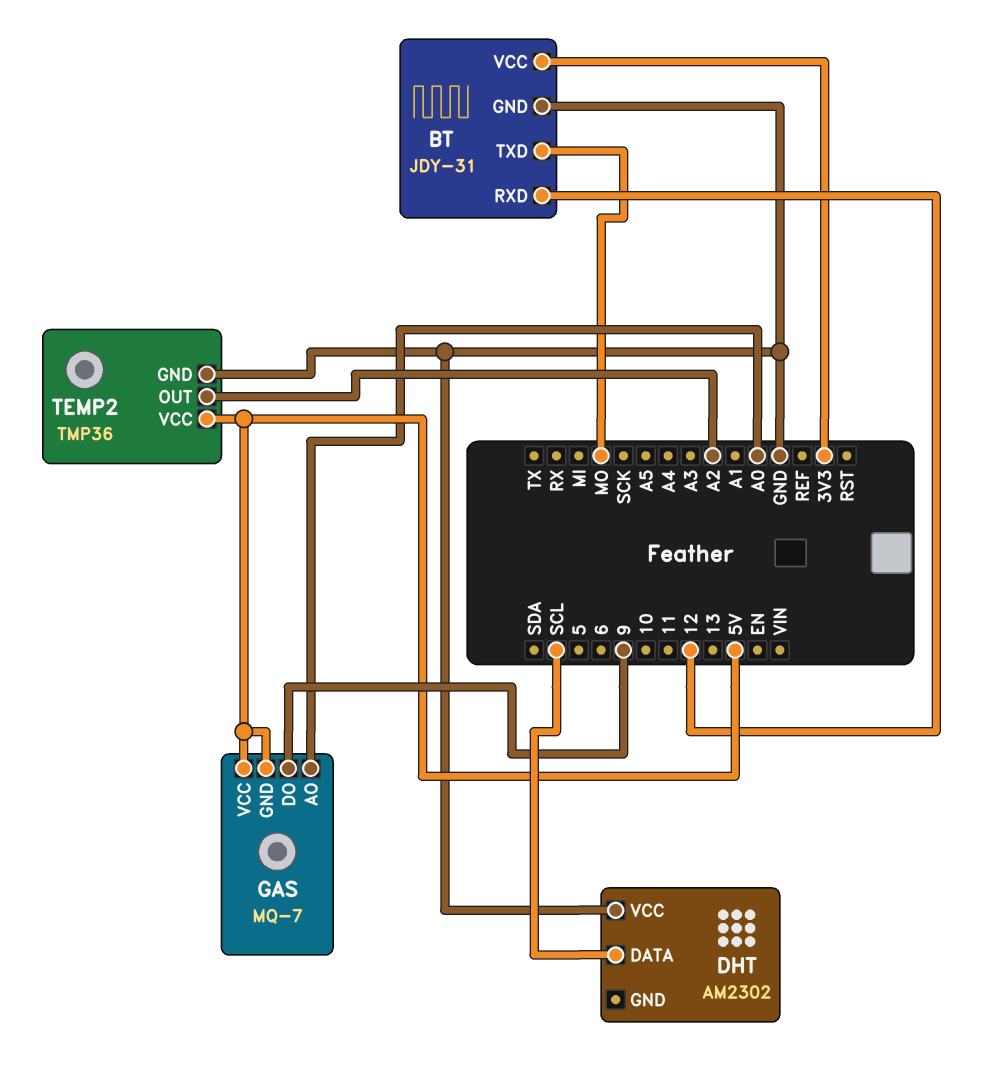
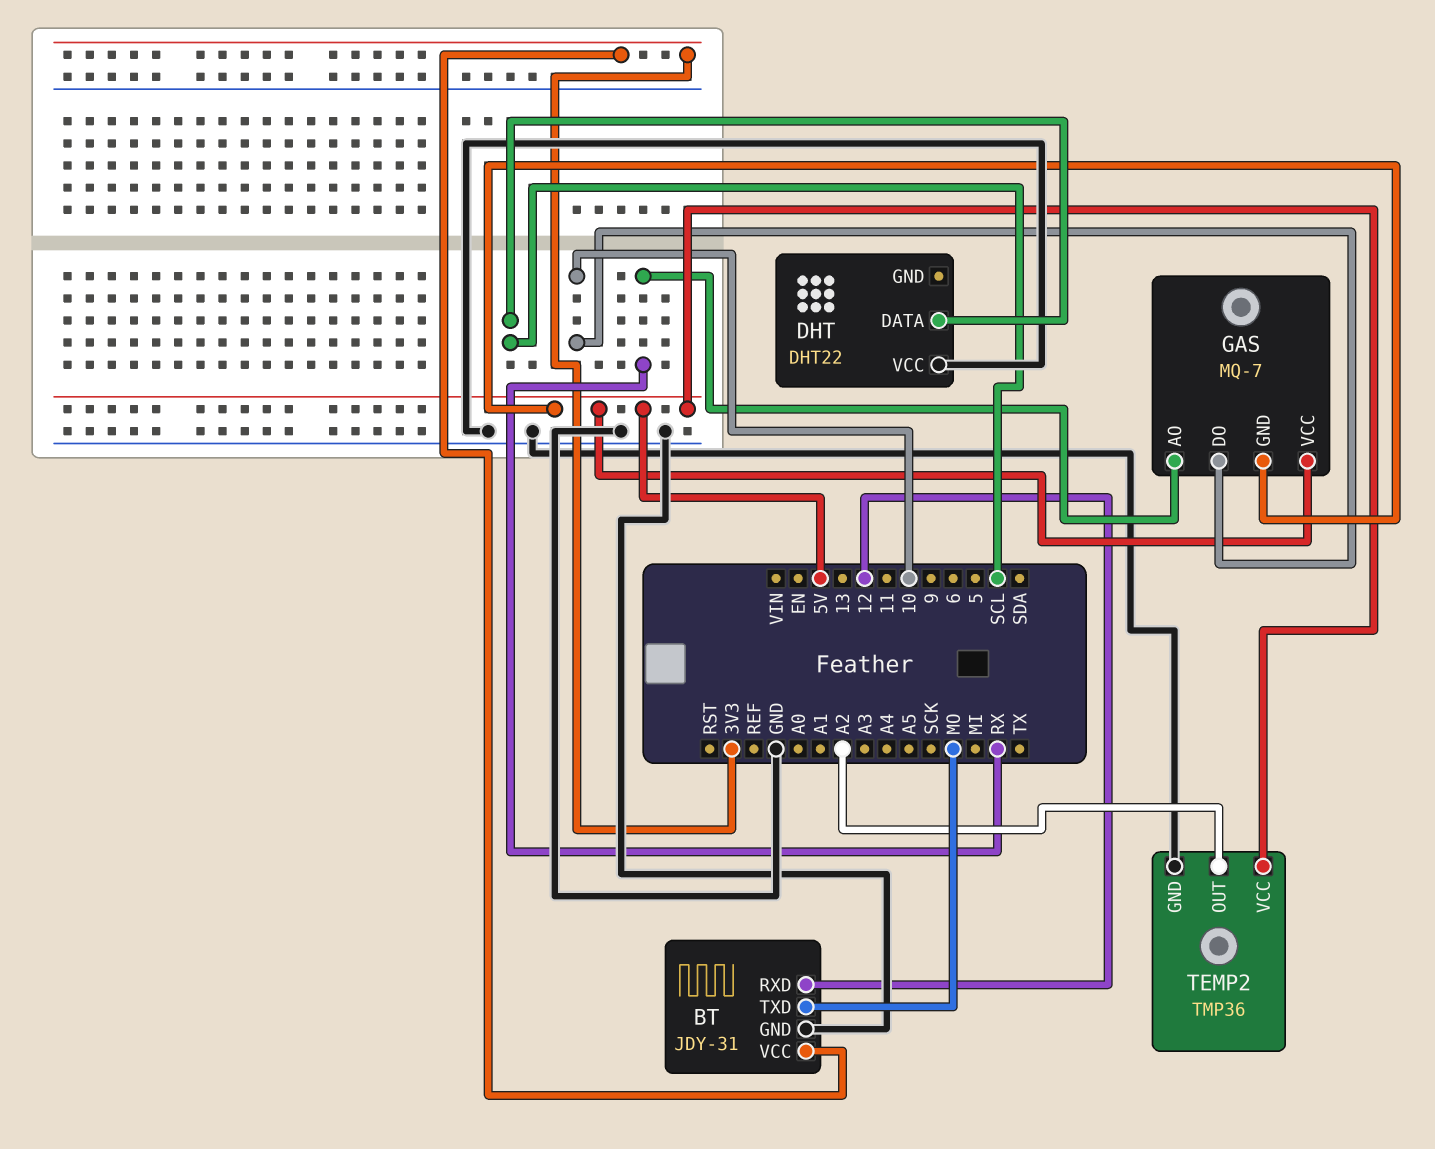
DHT: AM2302 -> DHT22
GAS pin AO: A0 -> RX
GAS pin DO: 9 -> 10

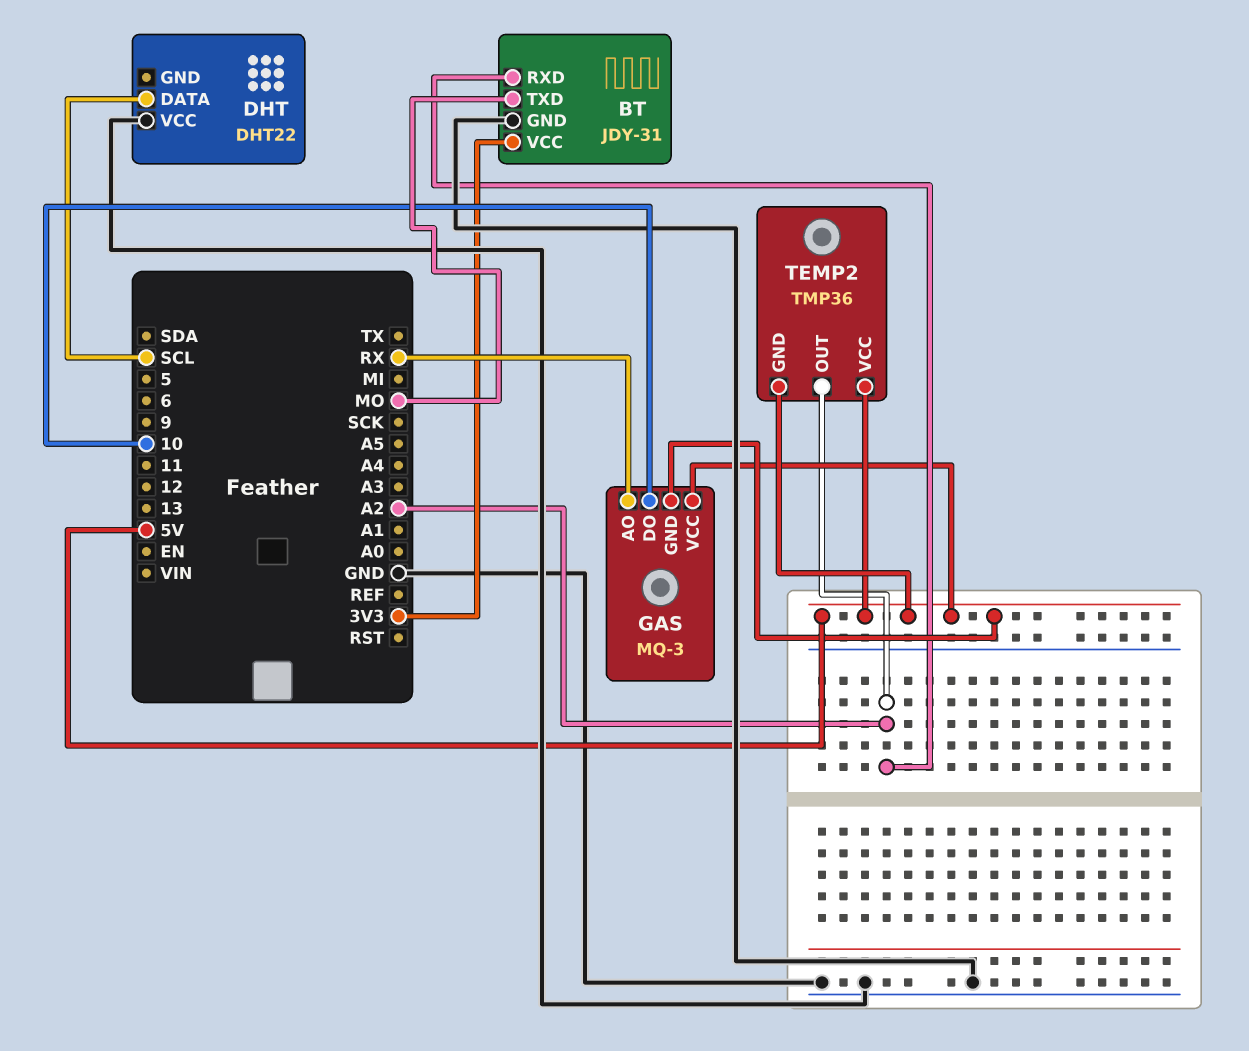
BT pin RXD: 12 -> A2
GAS: MQ-7 -> MQ-3
TEMP2 pin GND: GND -> 5V

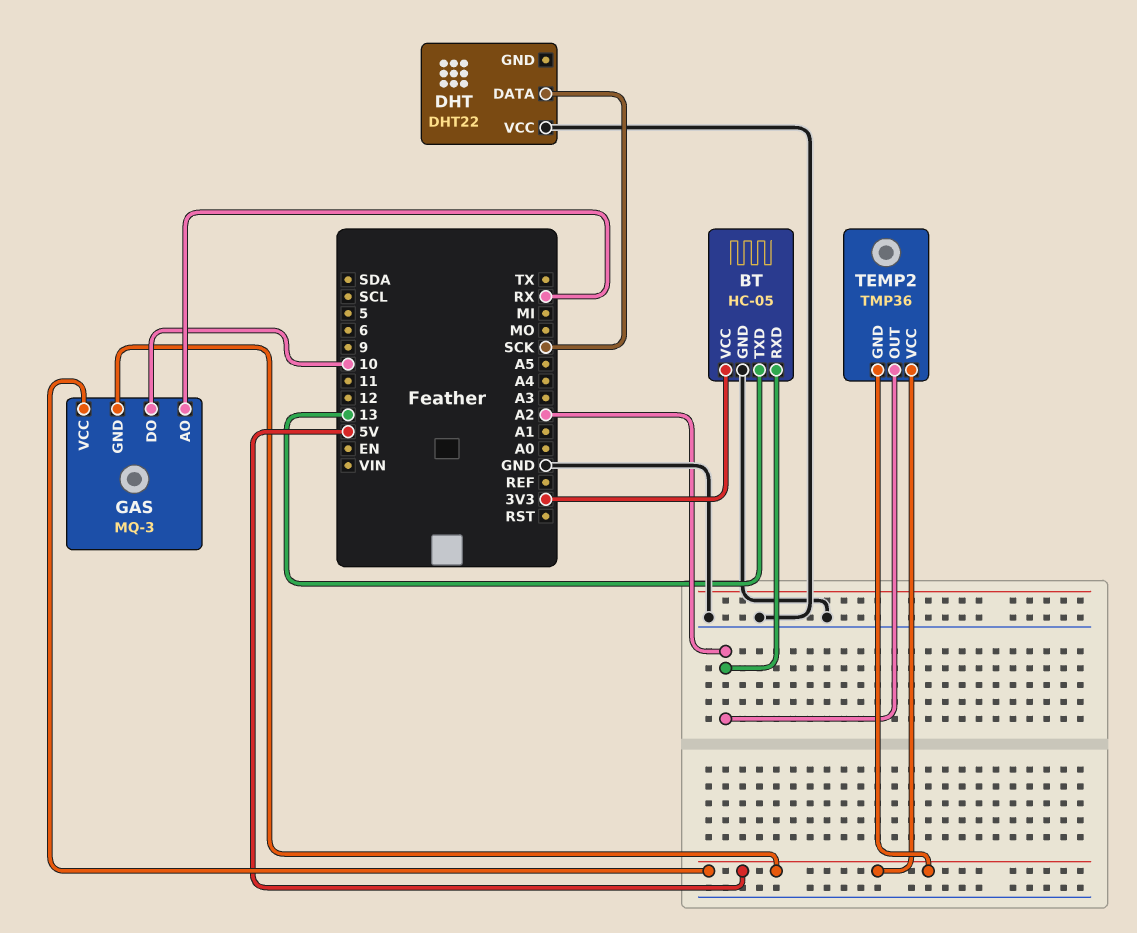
BT: JDY-31 -> HC-05
BT pin TXD: MO -> 13
DHT pin DATA: SCL -> SCK

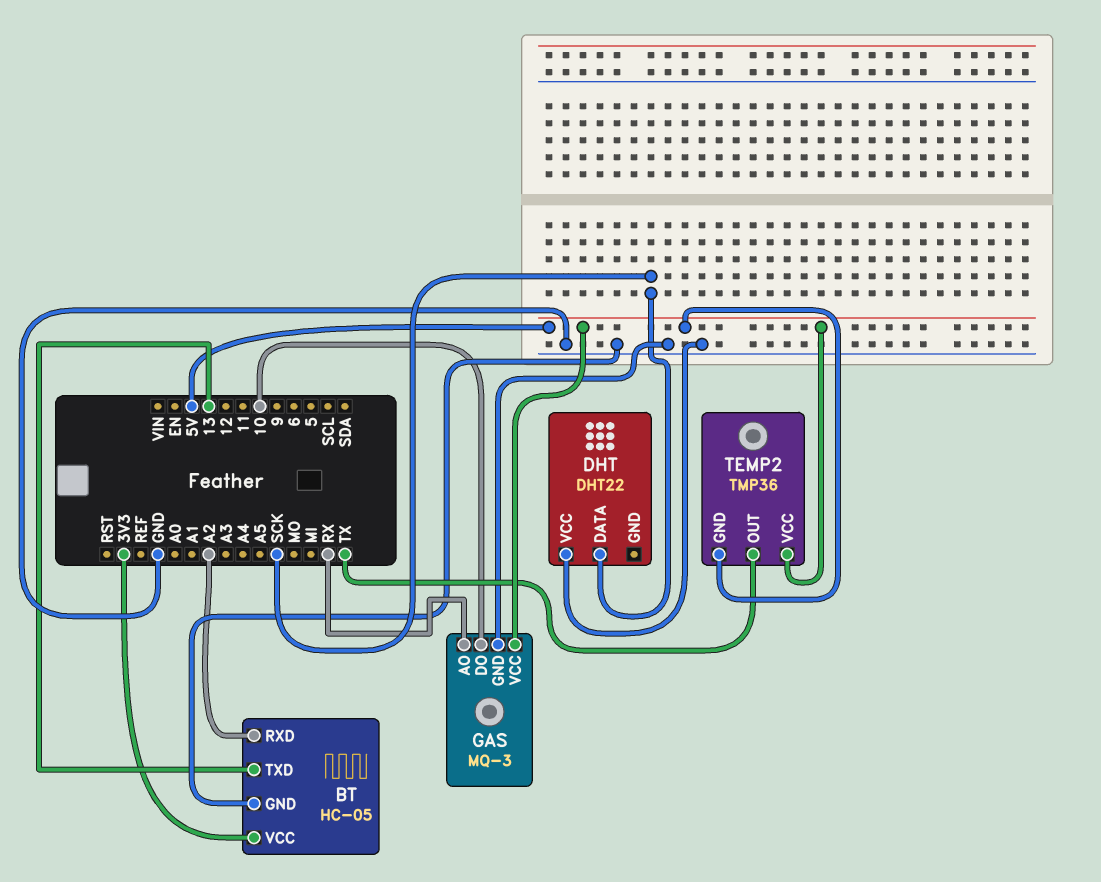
GAS pin GND: 5V -> GND
TEMP2 pin OUT: A2 -> TX

